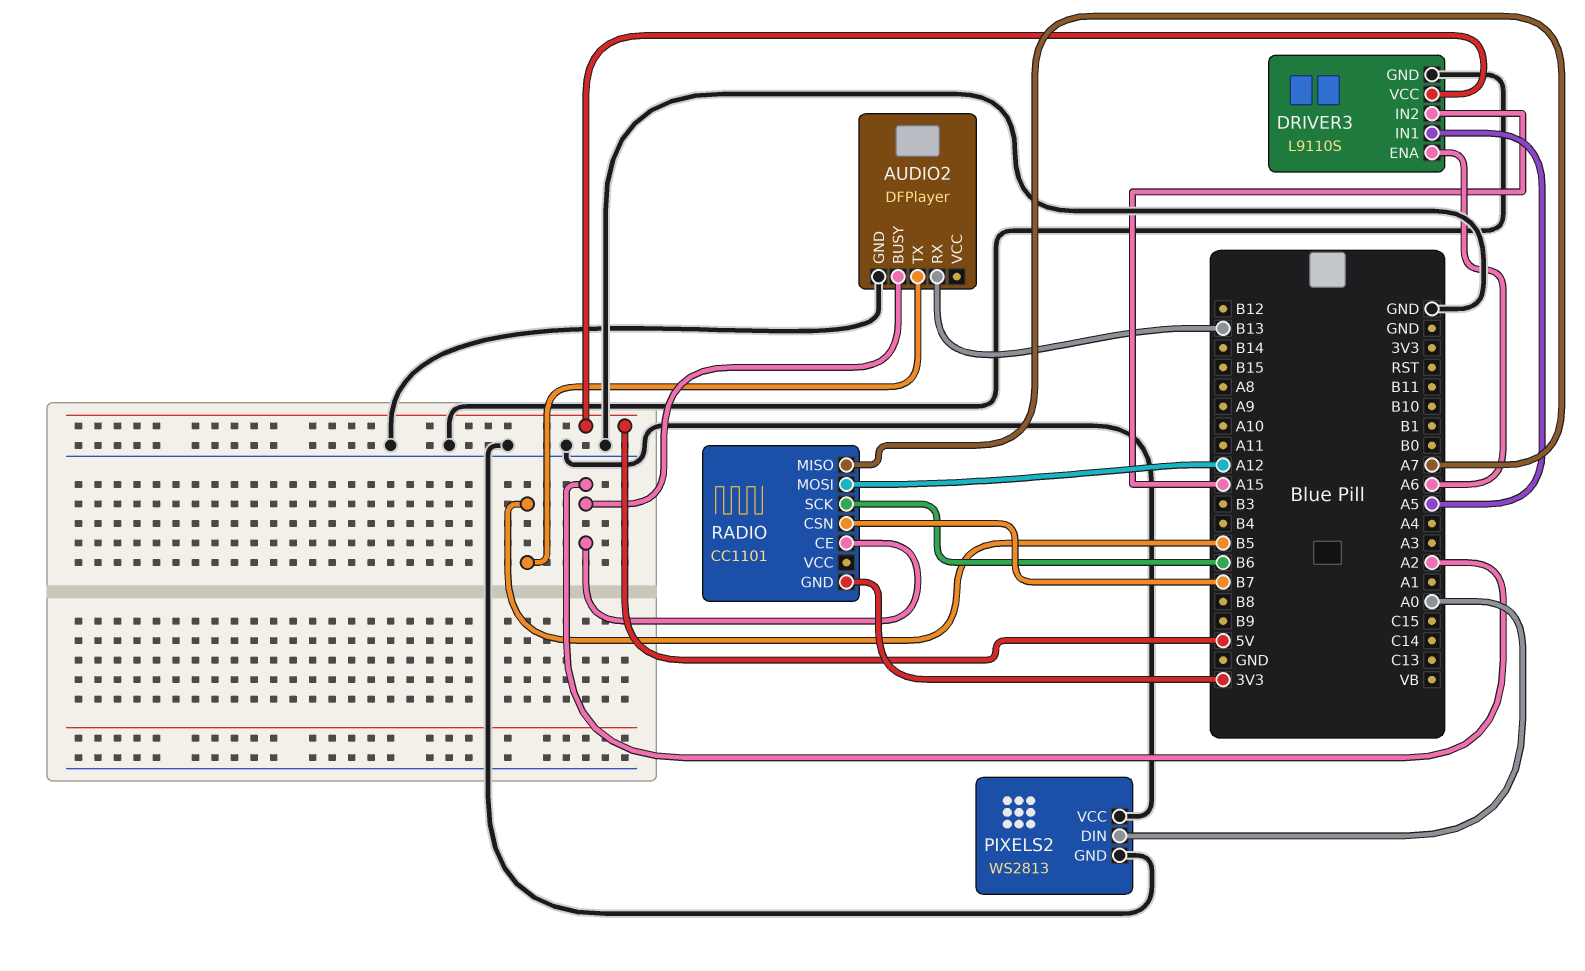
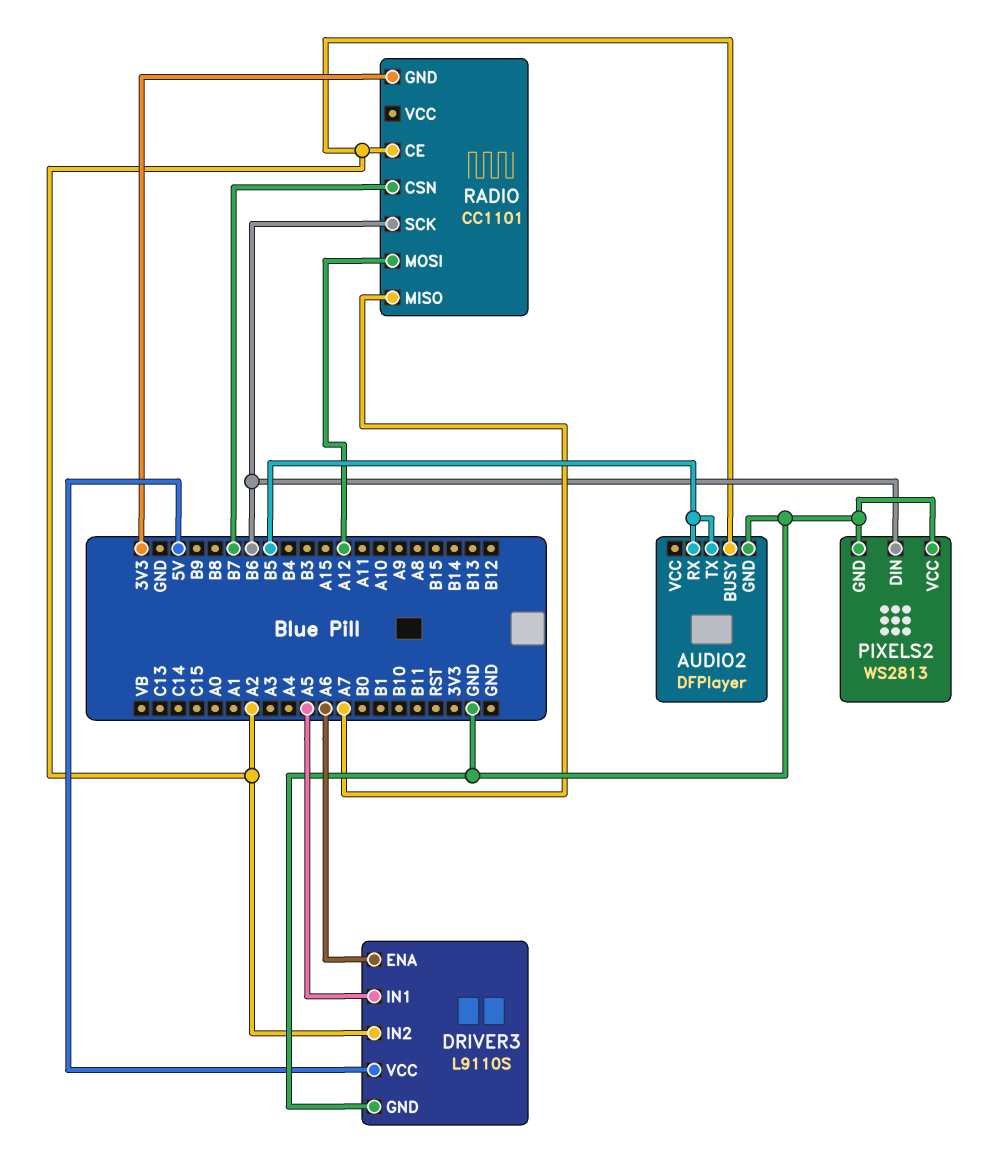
AUDIO2 pin RX: B13 -> B5
DRIVER3 pin IN2: A15 -> A2
PIXELS2 pin DIN: A0 -> B6

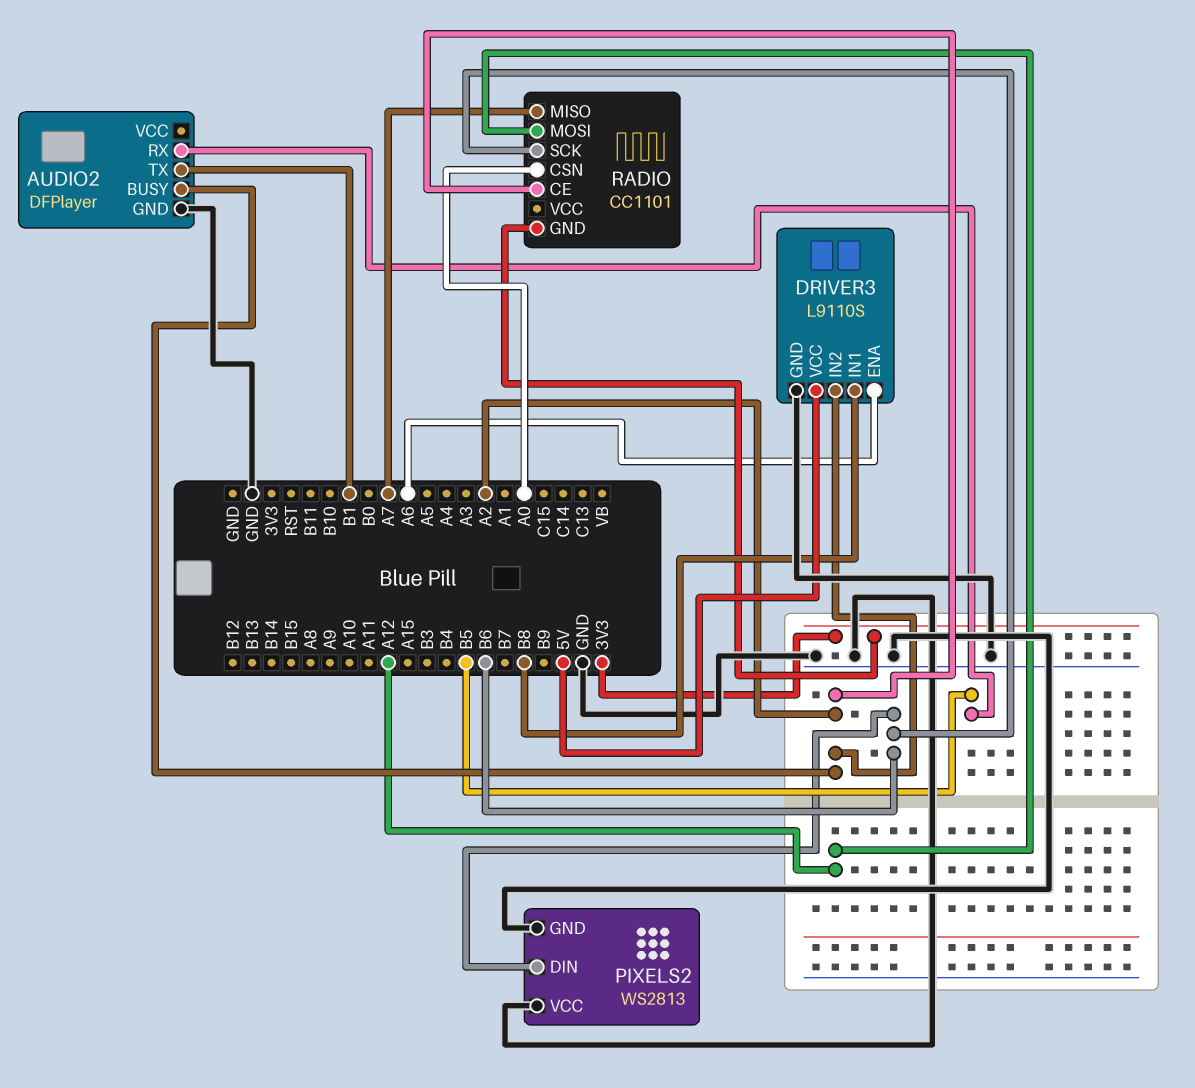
AUDIO2 pin TX: B5 -> B1
DRIVER3 pin IN1: A5 -> B8
RADIO pin CSN: B7 -> A0

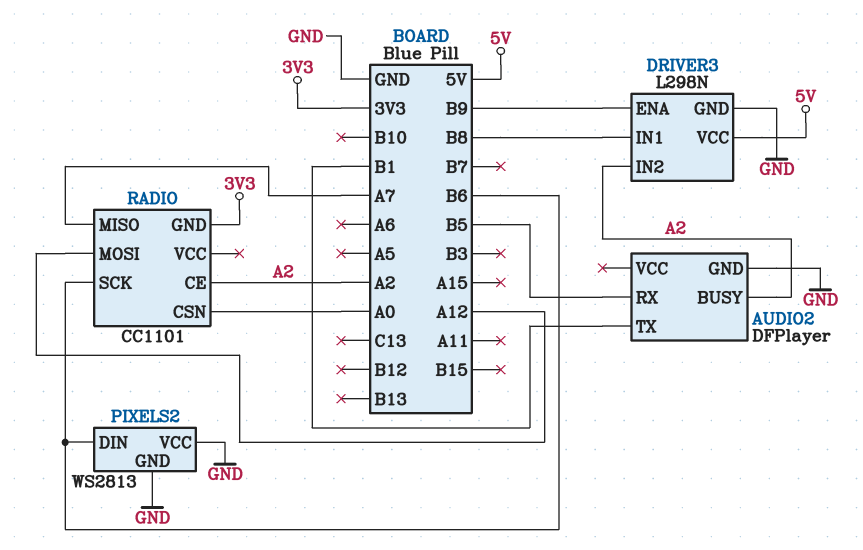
DRIVER3: L9110S -> L298N
DRIVER3 pin ENA: A6 -> B9

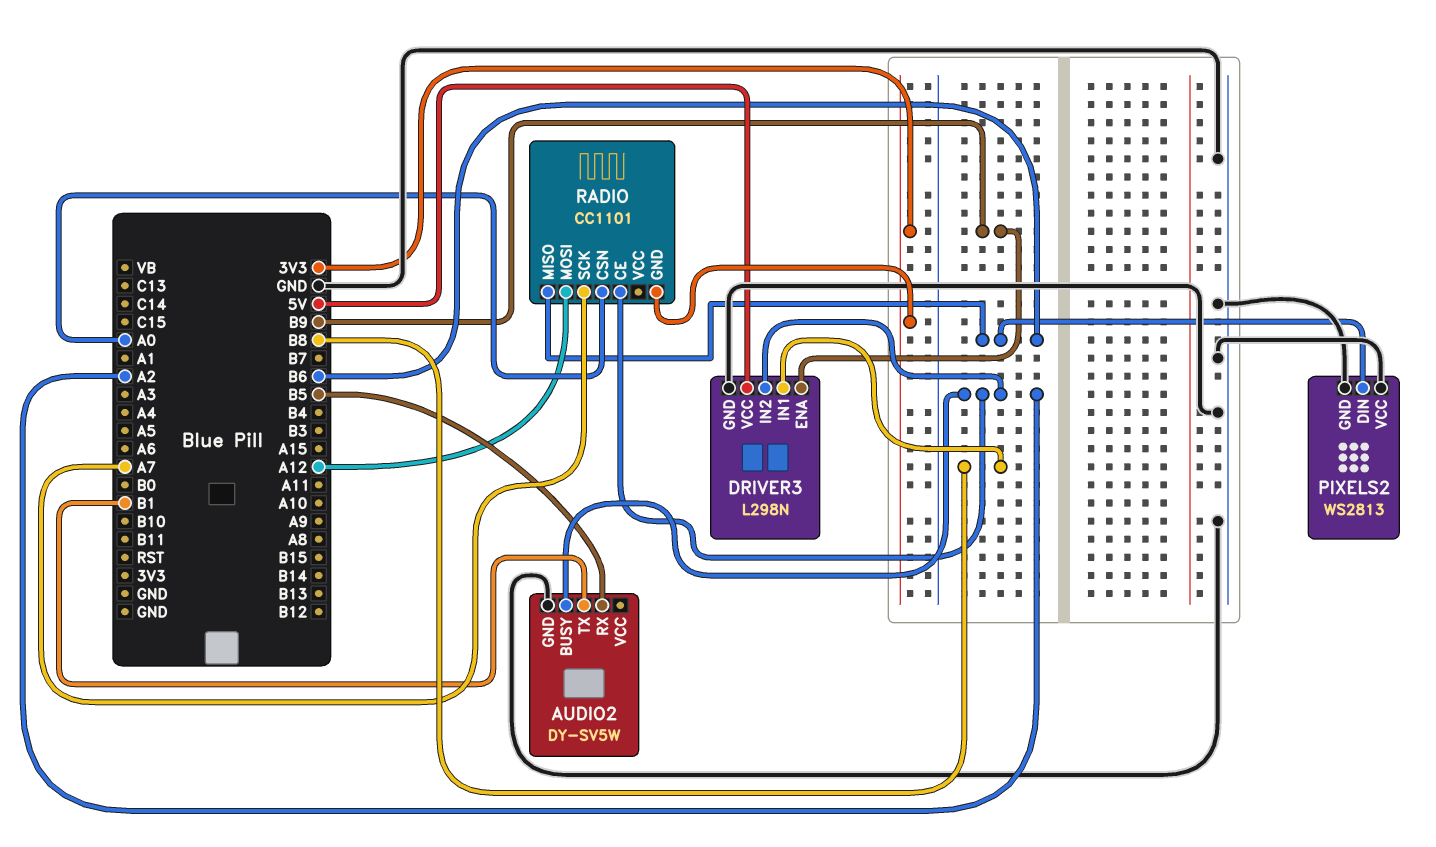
AUDIO2: DFPlayer -> DY-SV5W
RADIO pin MISO: A7 -> B6
RADIO pin SCK: B6 -> A7

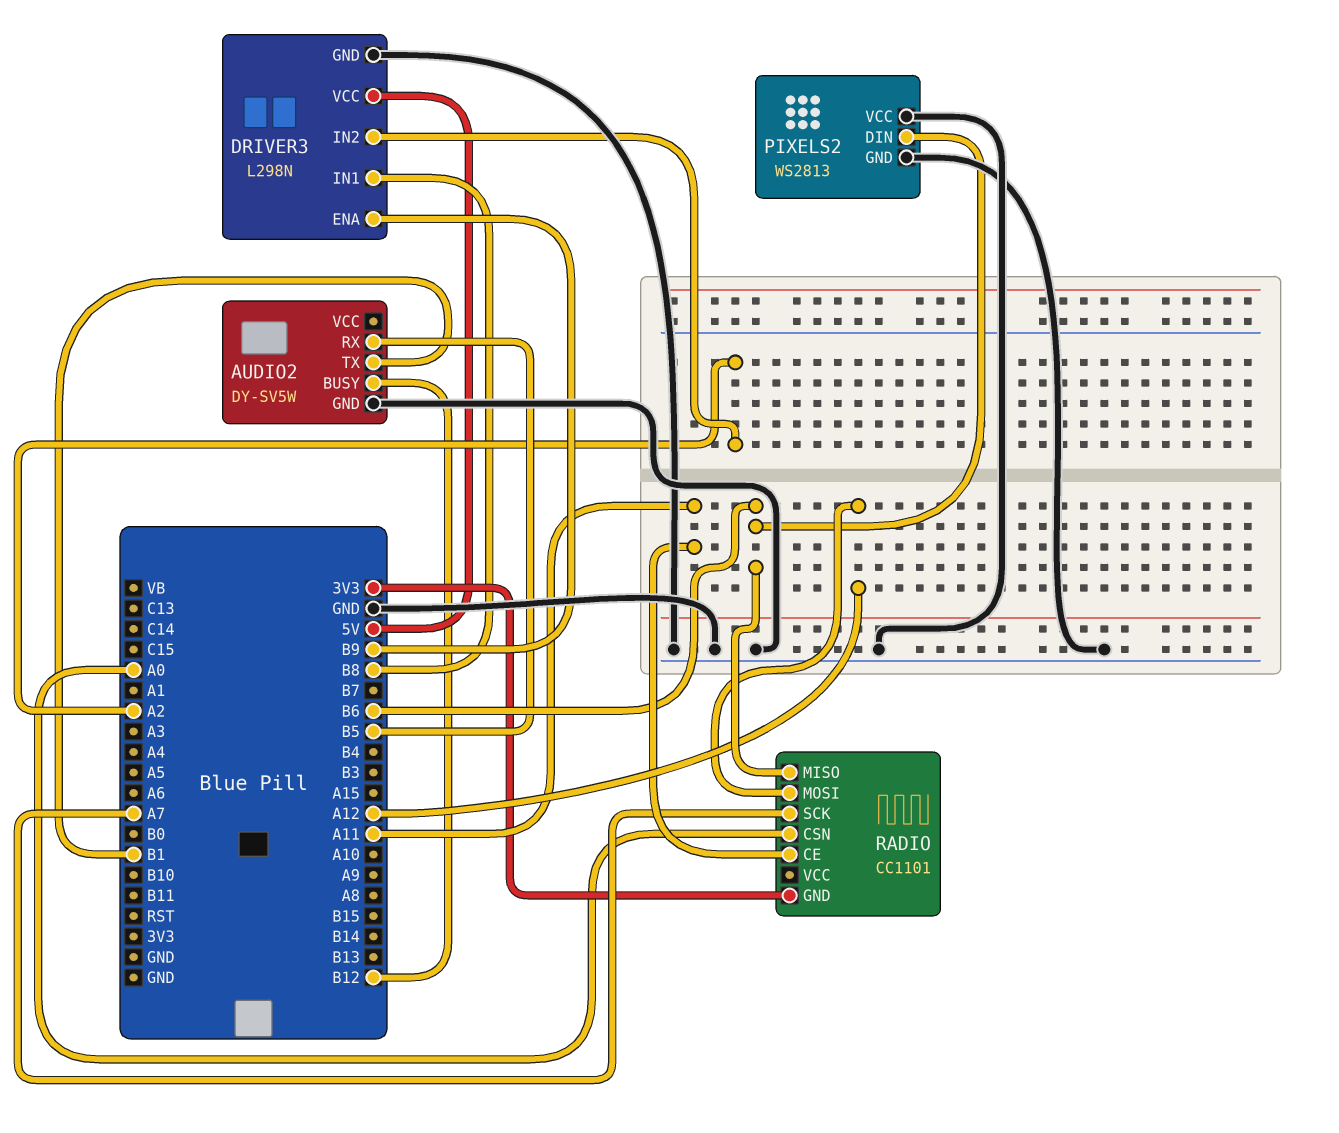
AUDIO2 pin BUSY: A2 -> B12
RADIO pin CE: A2 -> A11

